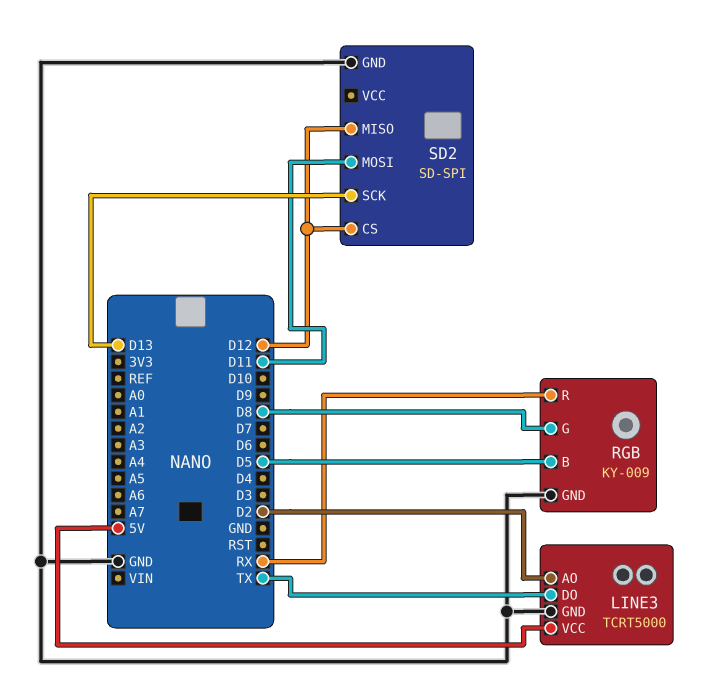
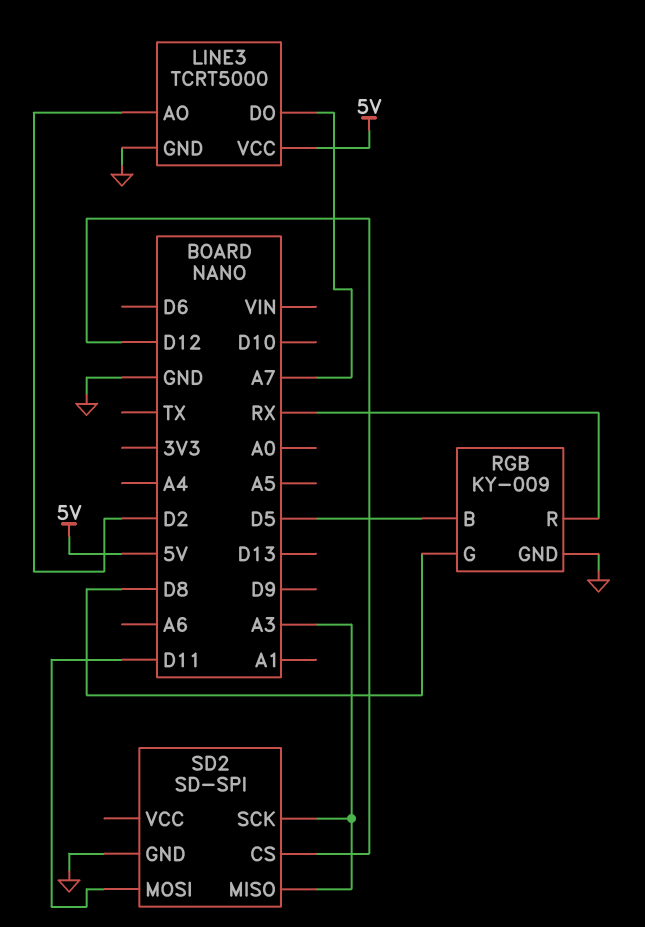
LINE3 pin DO: TX -> A7
SD2 pin MISO: D12 -> A3
SD2 pin SCK: D13 -> A3

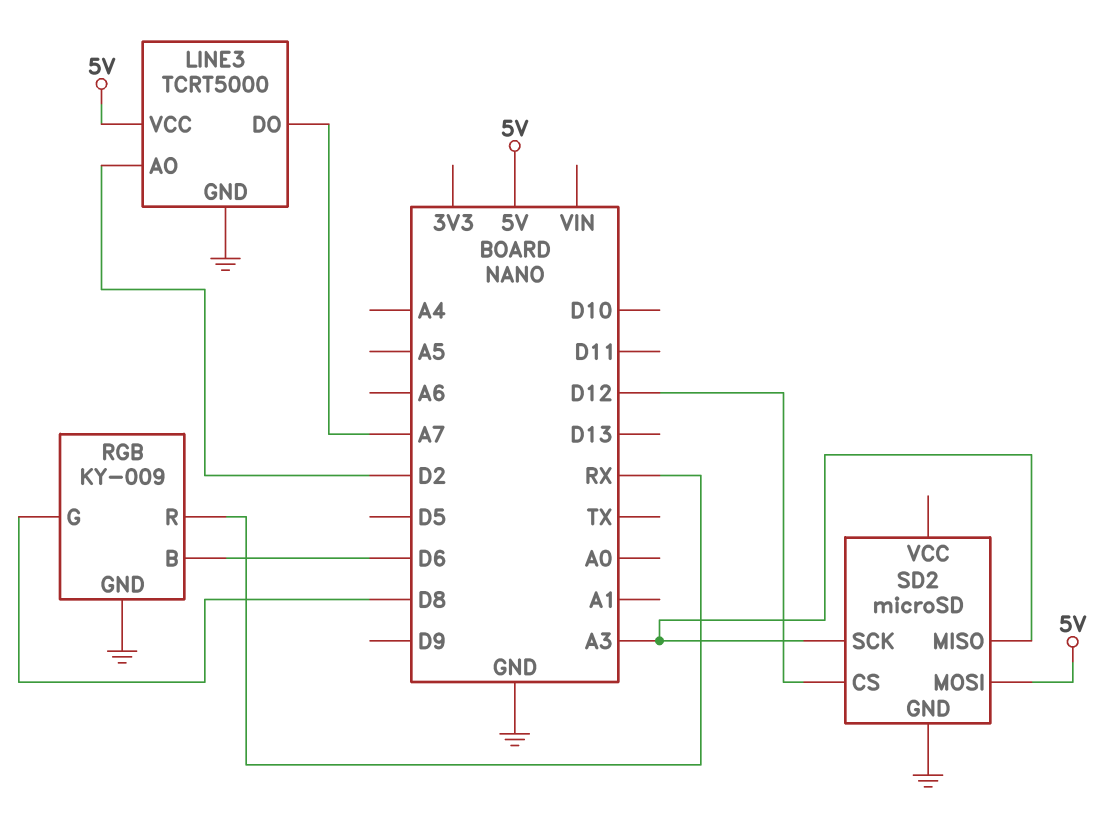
RGB pin B: D5 -> D6
SD2: SD-SPI -> microSD
SD2 pin MOSI: D11 -> 5V

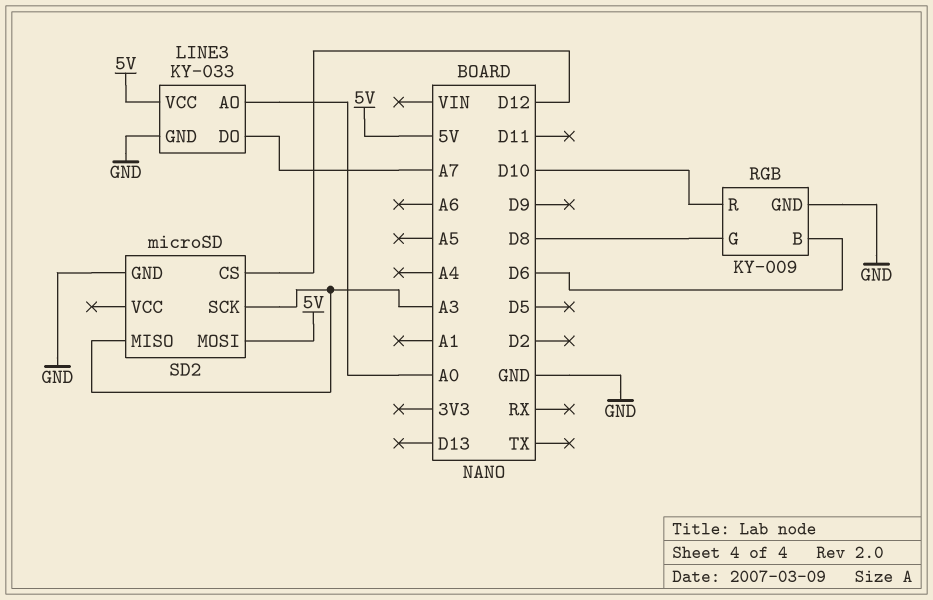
LINE3: TCRT5000 -> KY-033
LINE3 pin AO: D2 -> A0
RGB pin R: RX -> D10

